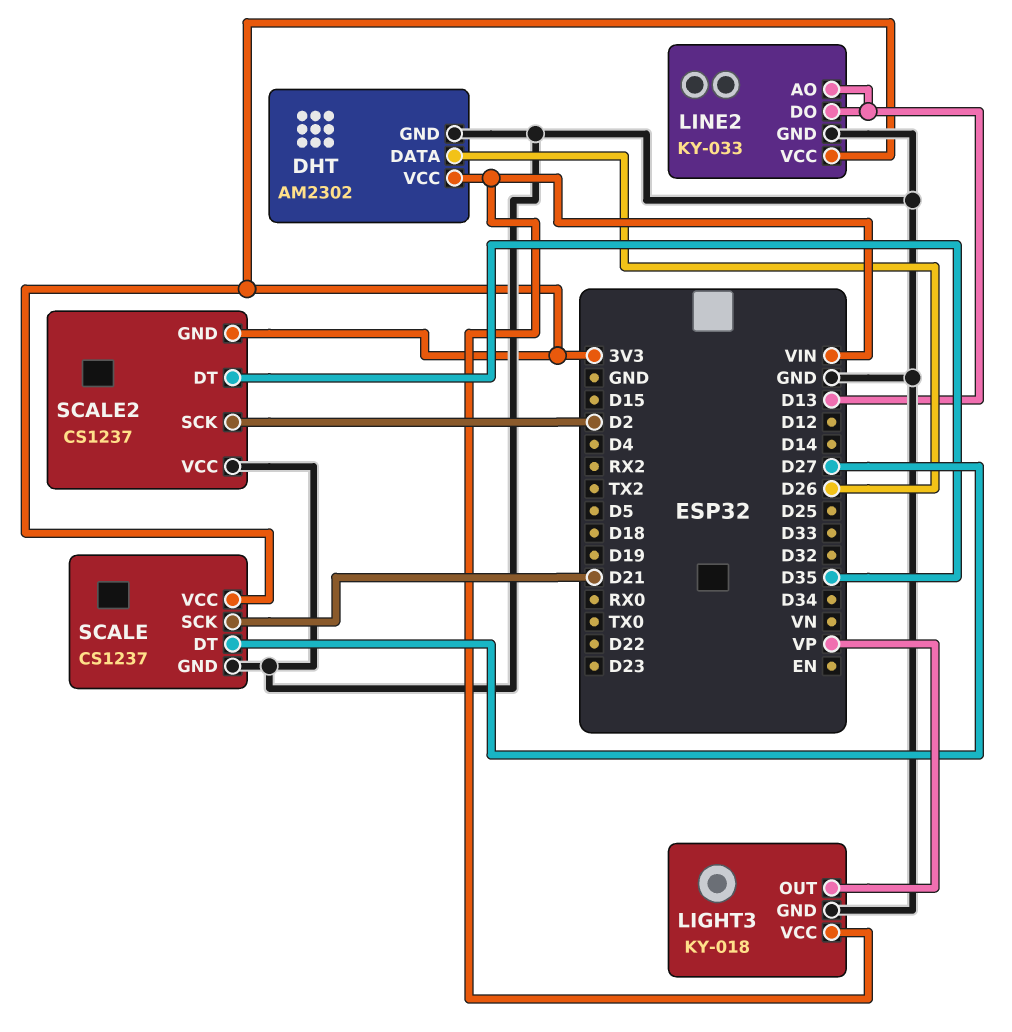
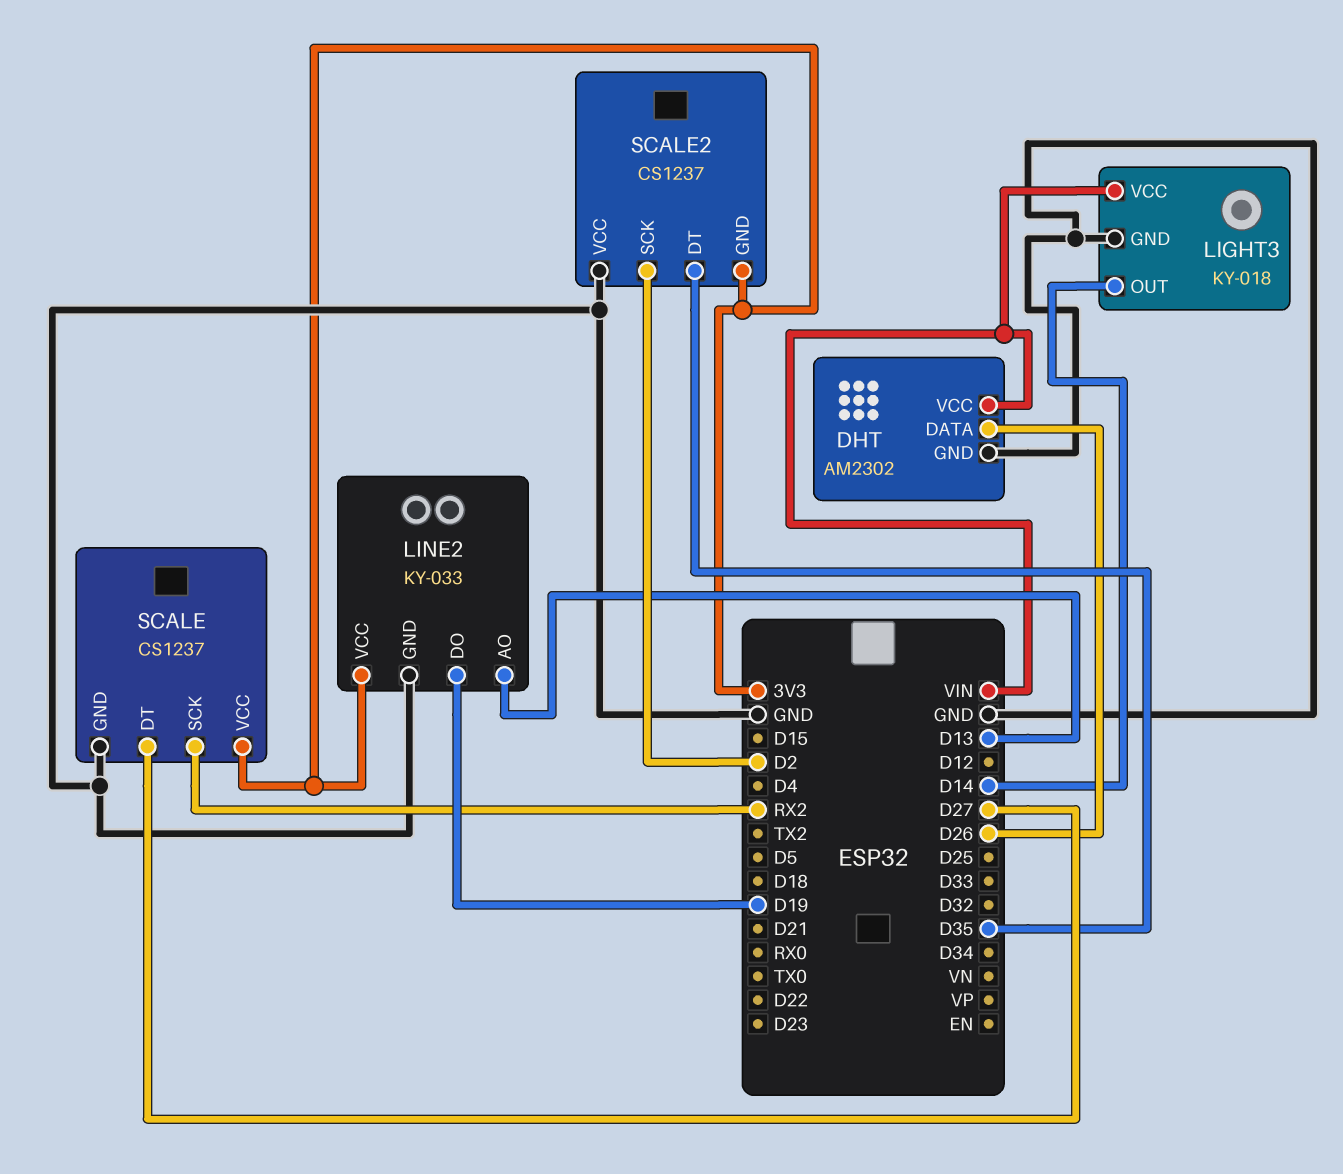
LIGHT3 pin OUT: VP -> D14
LINE2 pin DO: D13 -> D19
SCALE pin SCK: D21 -> RX2

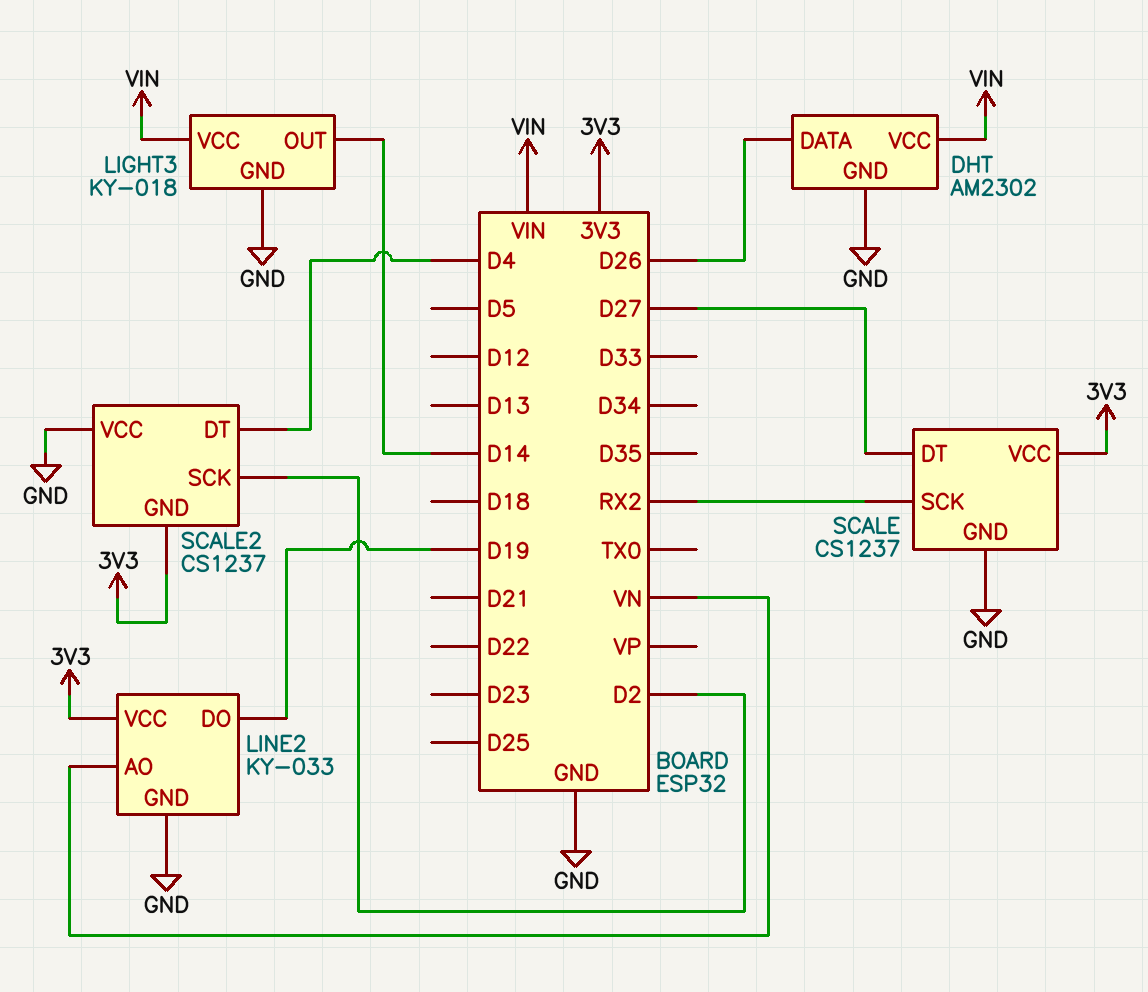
LINE2 pin AO: D13 -> VN
SCALE2 pin DT: D35 -> D4

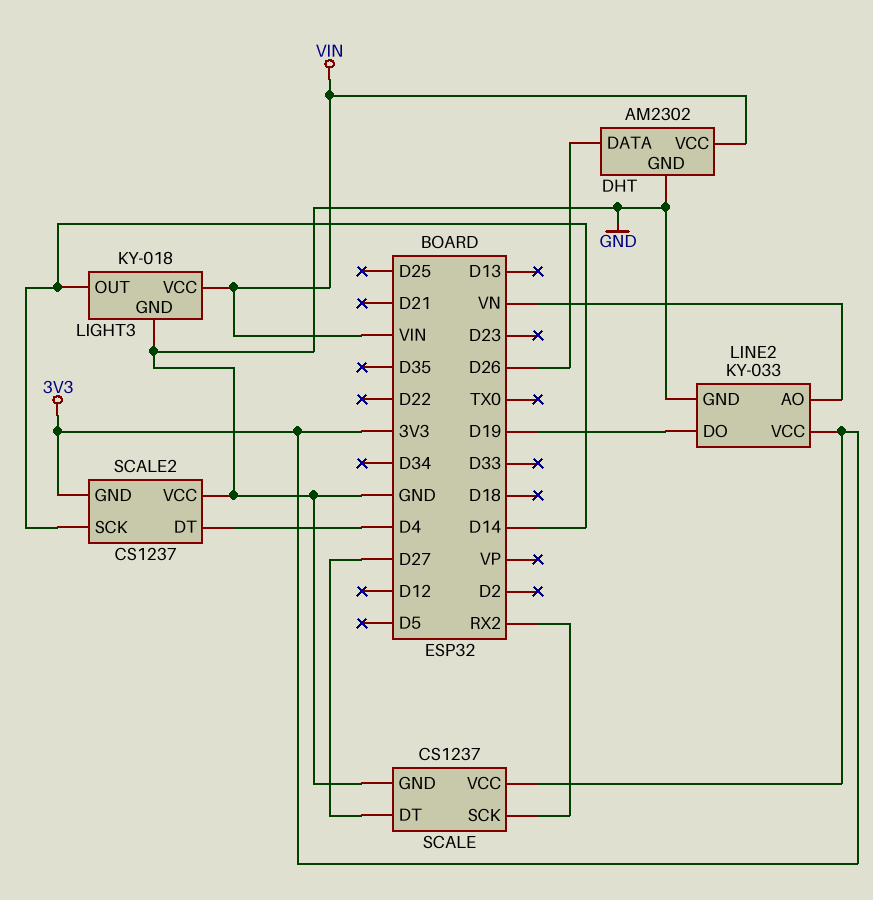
SCALE2 pin SCK: D2 -> D14

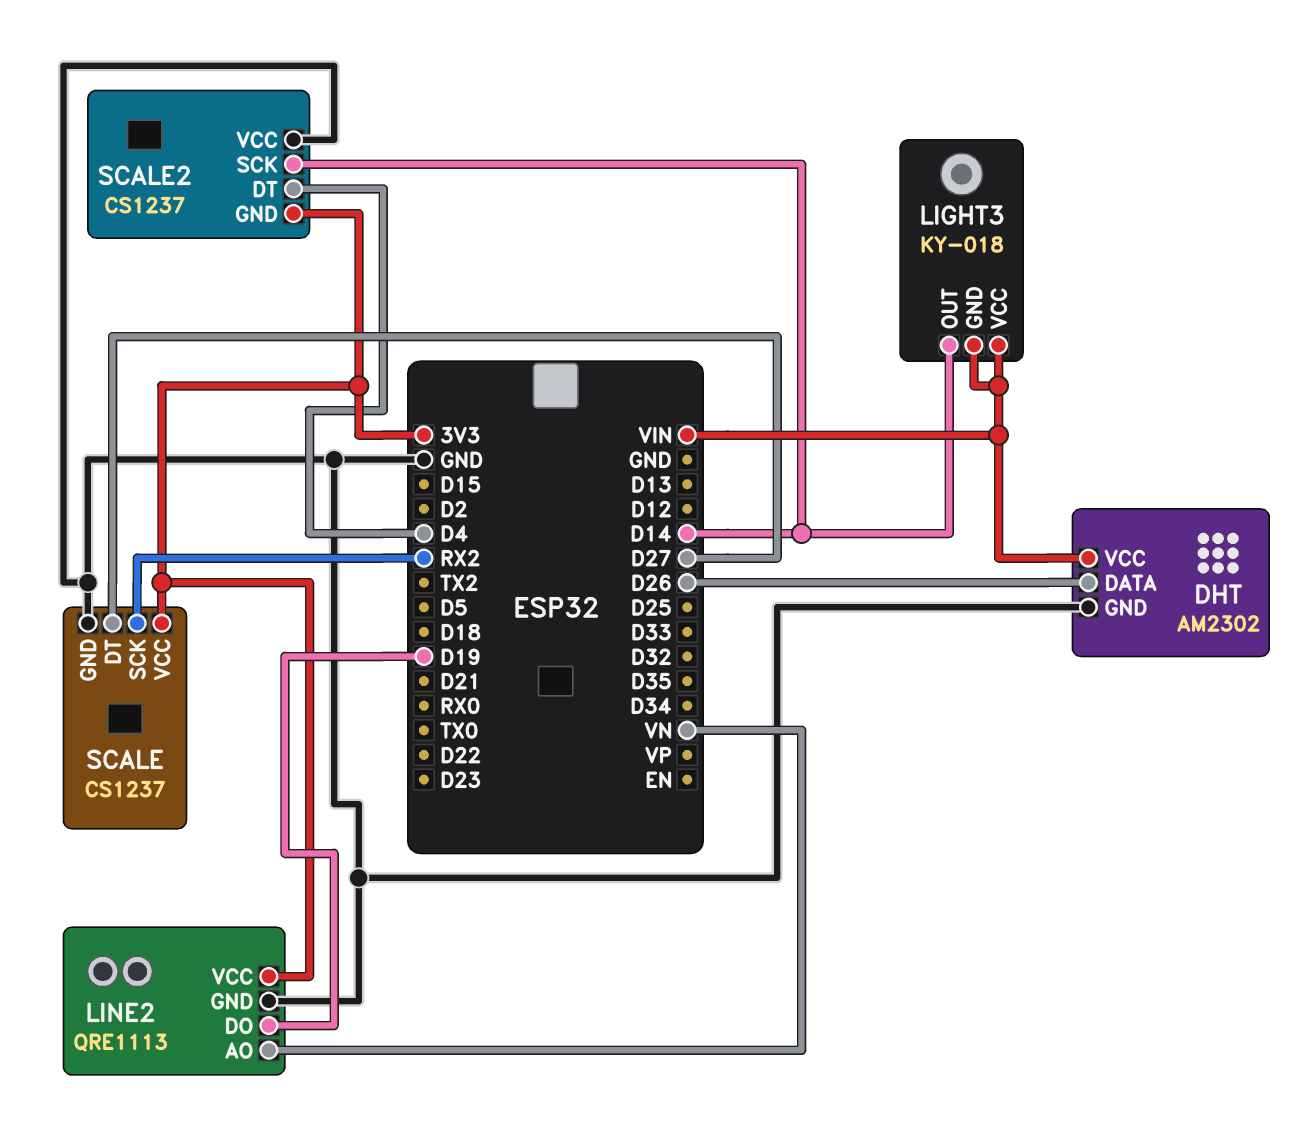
LIGHT3 pin GND: GND -> VIN
LINE2: KY-033 -> QRE1113

